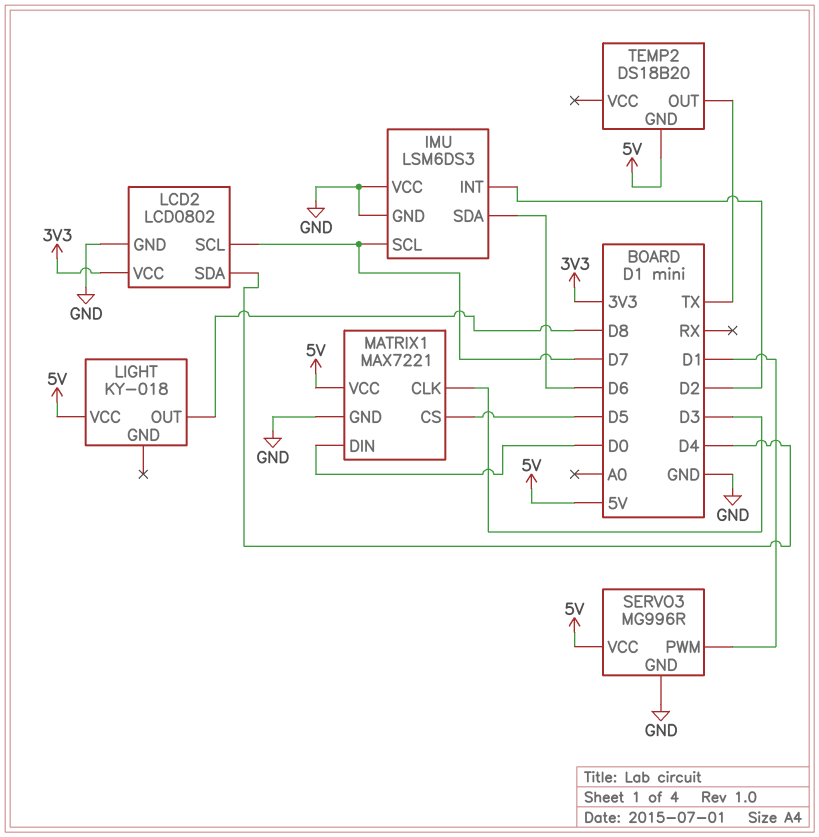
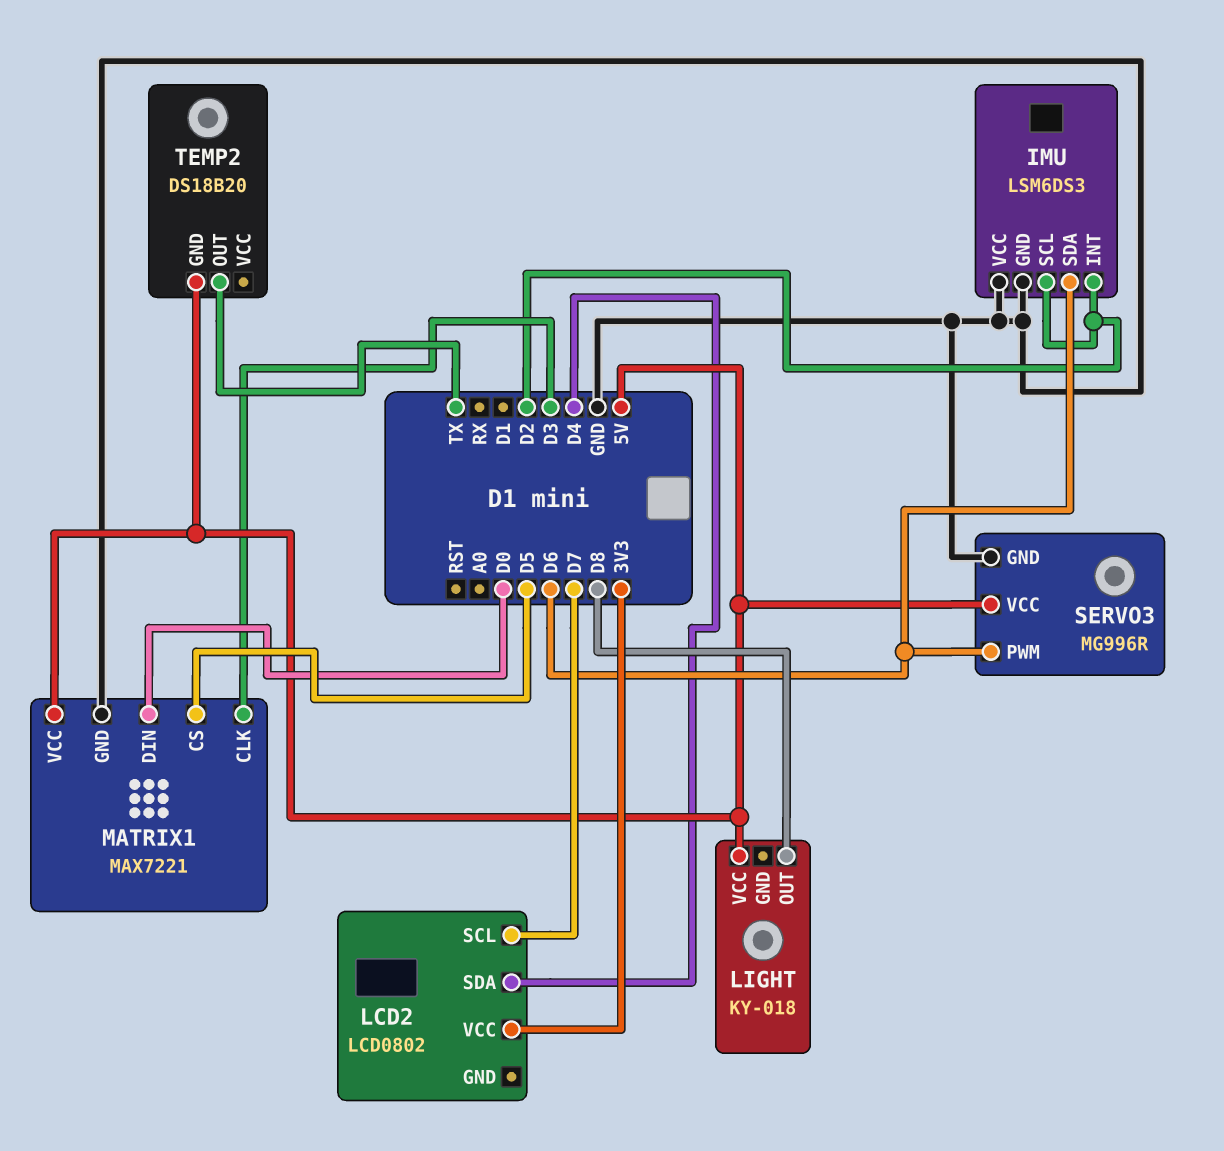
IMU pin SCL: D7 -> D2
LCD2 pin GND: GND -> none
SERVO3 pin PWM: D1 -> D6

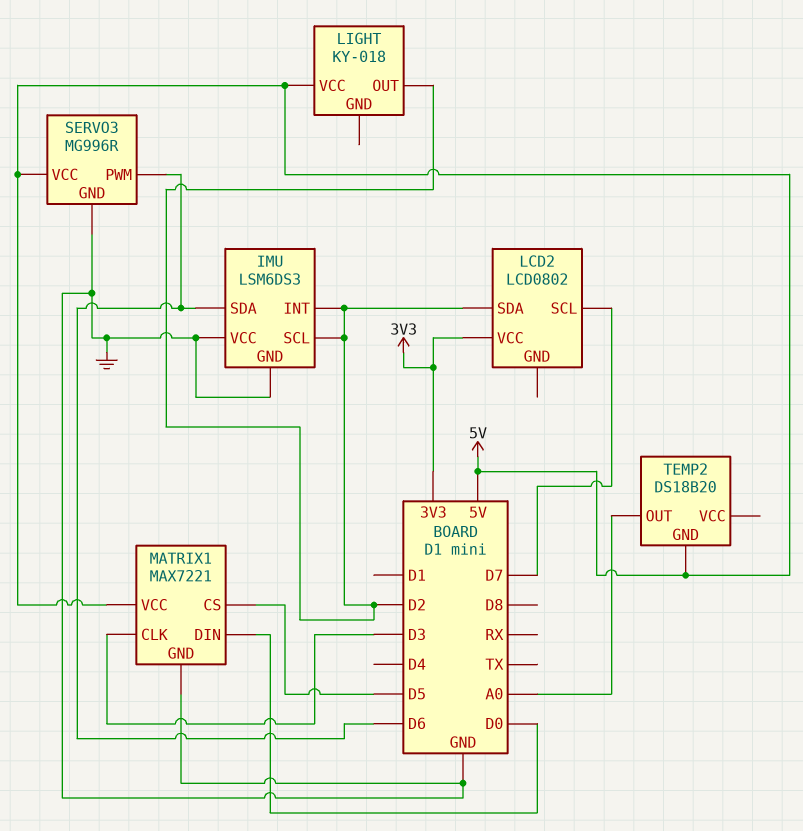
LCD2 pin SDA: D4 -> D2
LIGHT pin OUT: D8 -> D2
TEMP2 pin OUT: TX -> A0

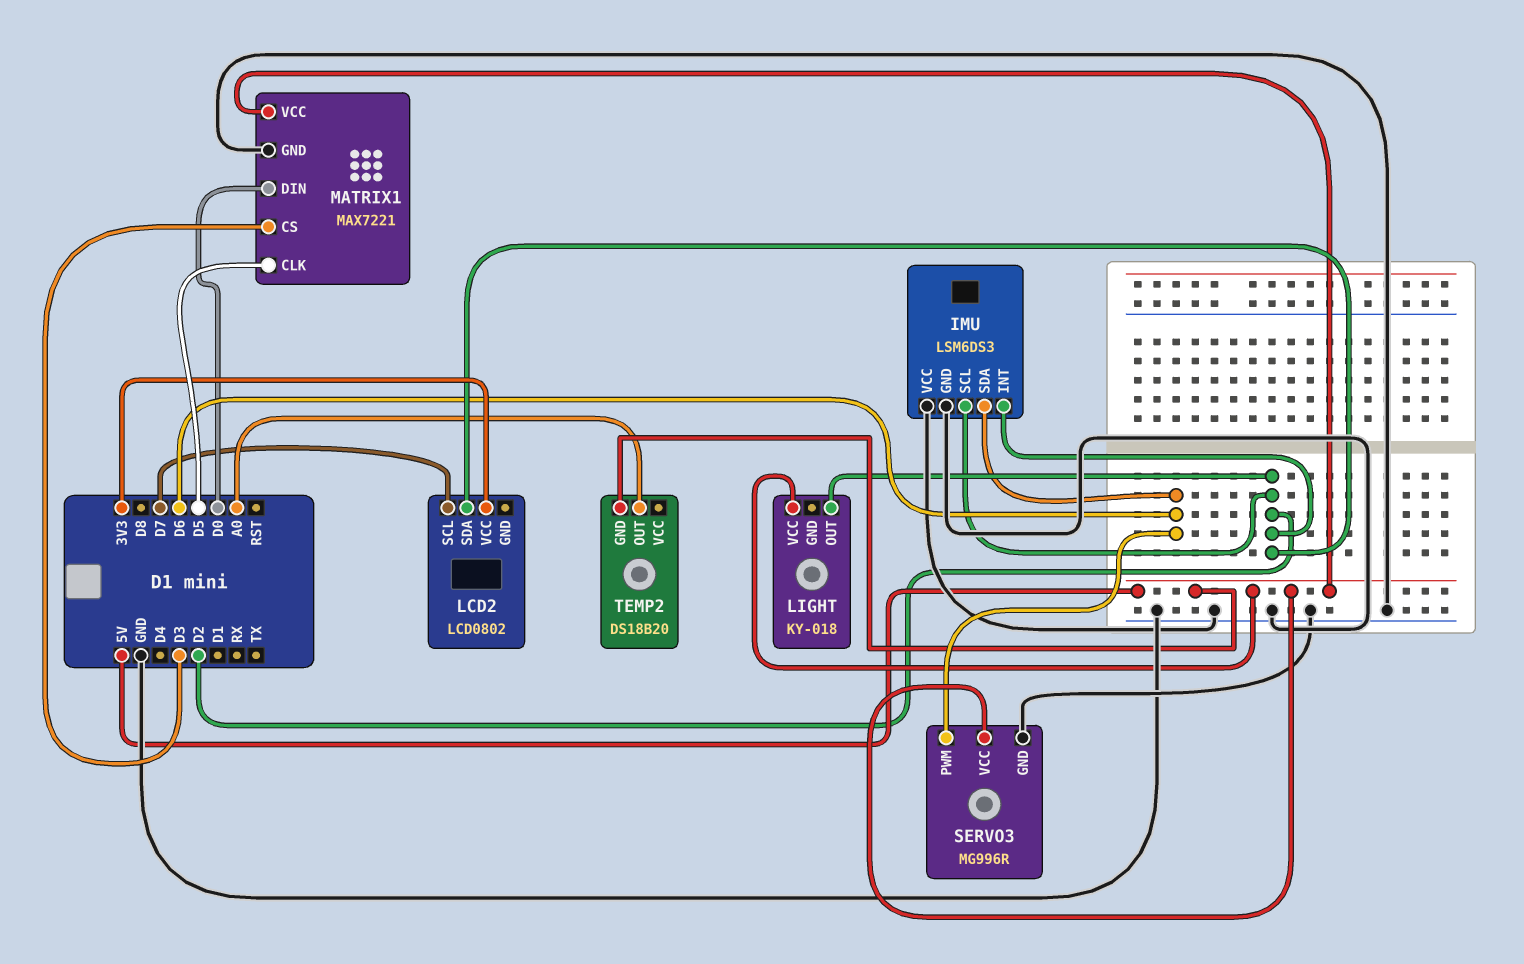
MATRIX1 pin CLK: D3 -> D5
MATRIX1 pin CS: D5 -> D3

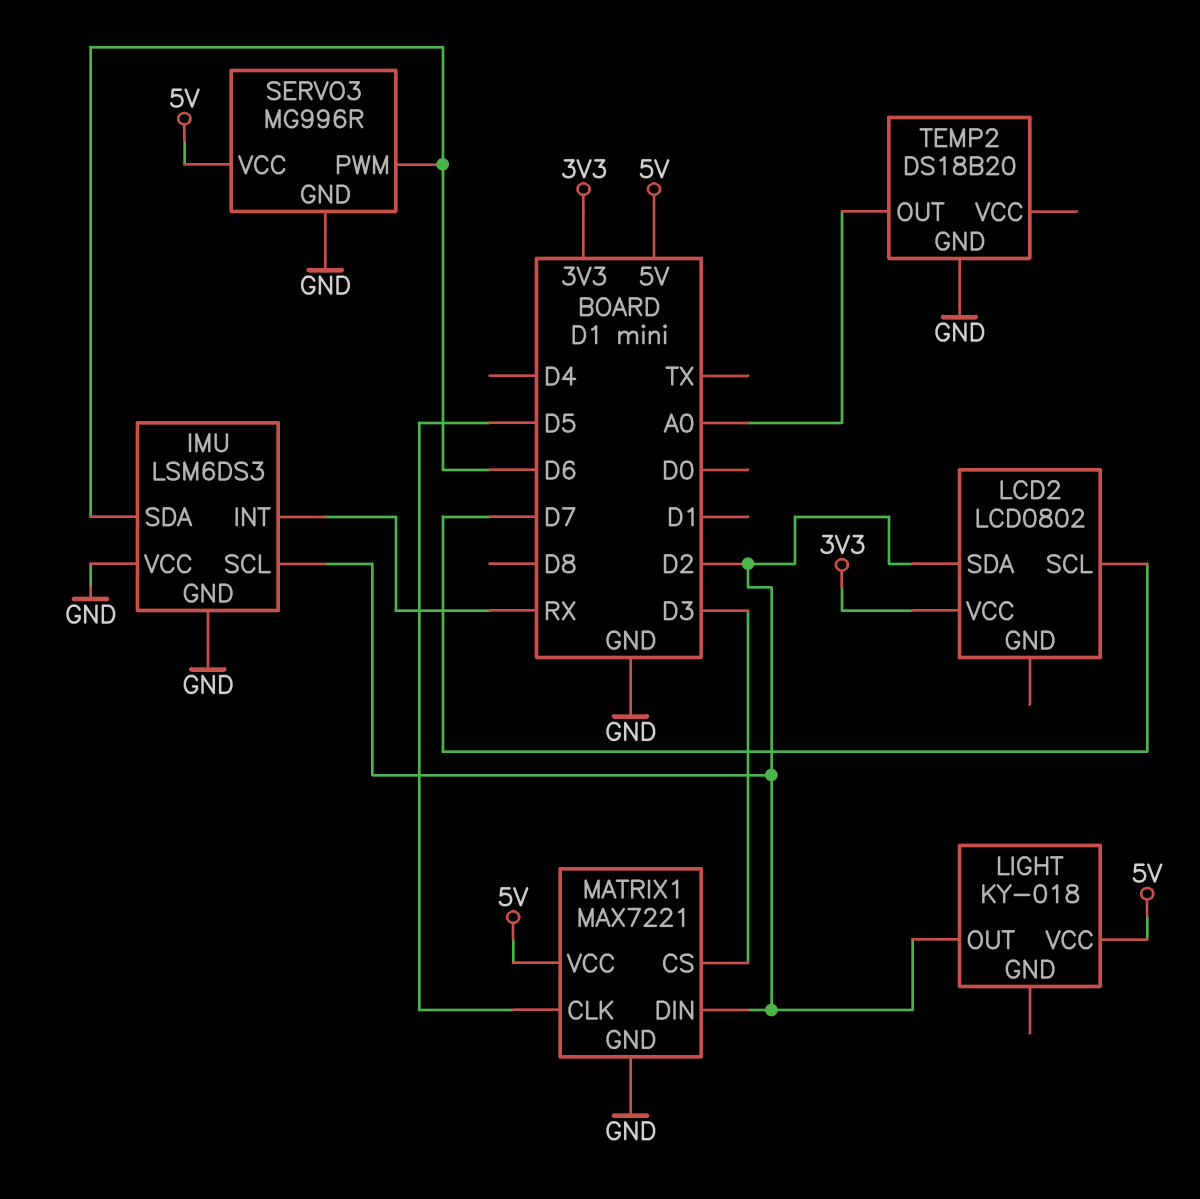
IMU pin INT: D2 -> RX
MATRIX1 pin DIN: D0 -> D2
TEMP2 pin GND: 5V -> GND

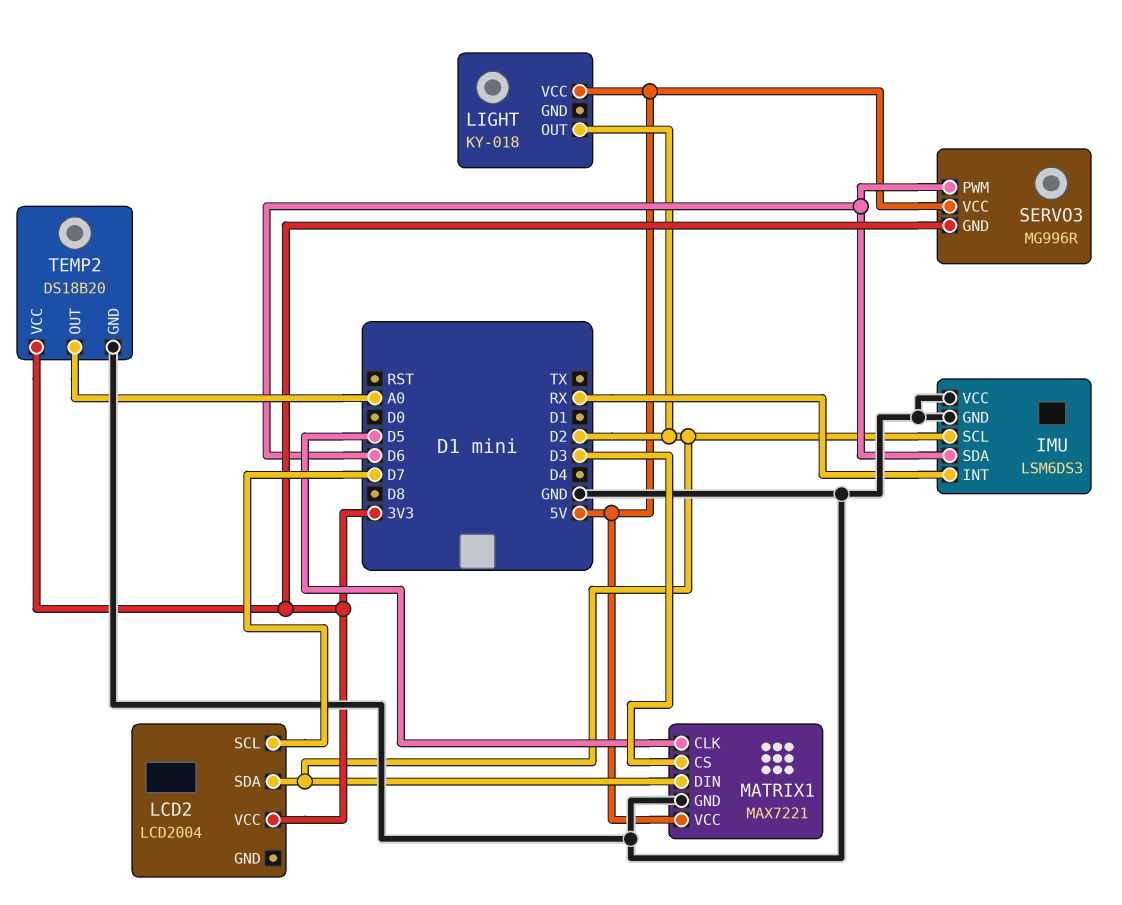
LCD2: LCD0802 -> LCD2004
SERVO3 pin GND: GND -> 3V3
TEMP2 pin VCC: none -> 3V3

